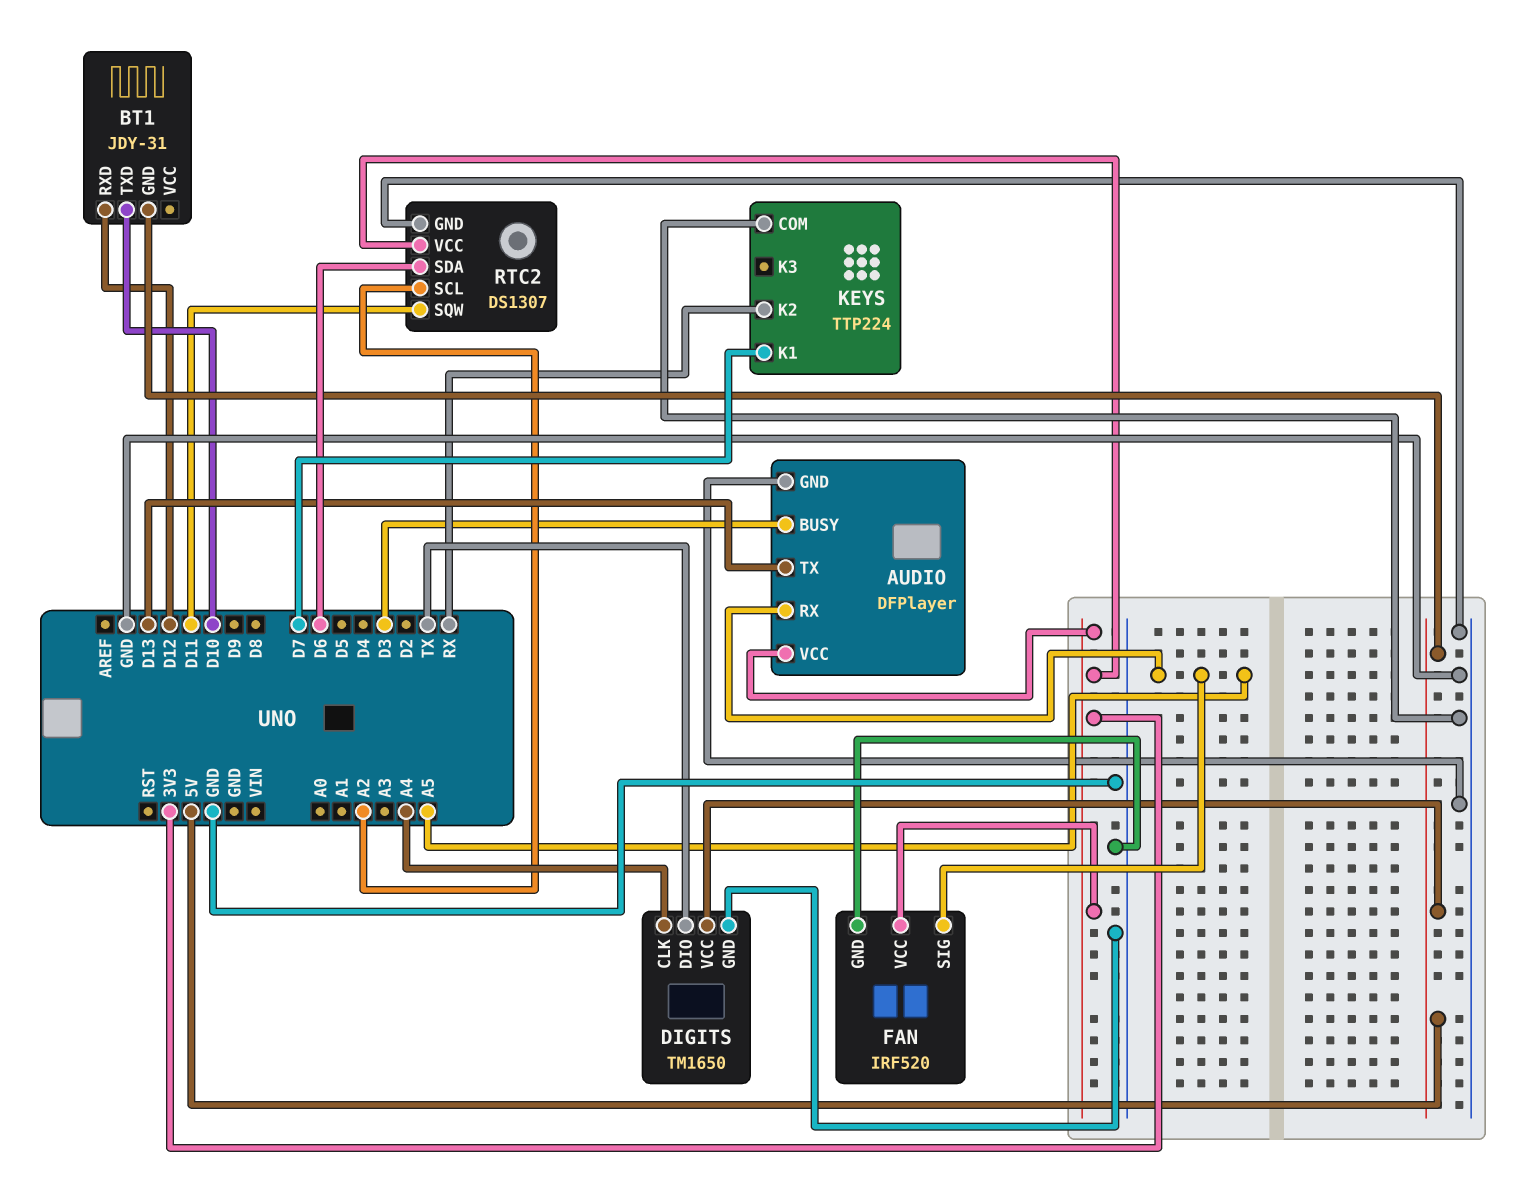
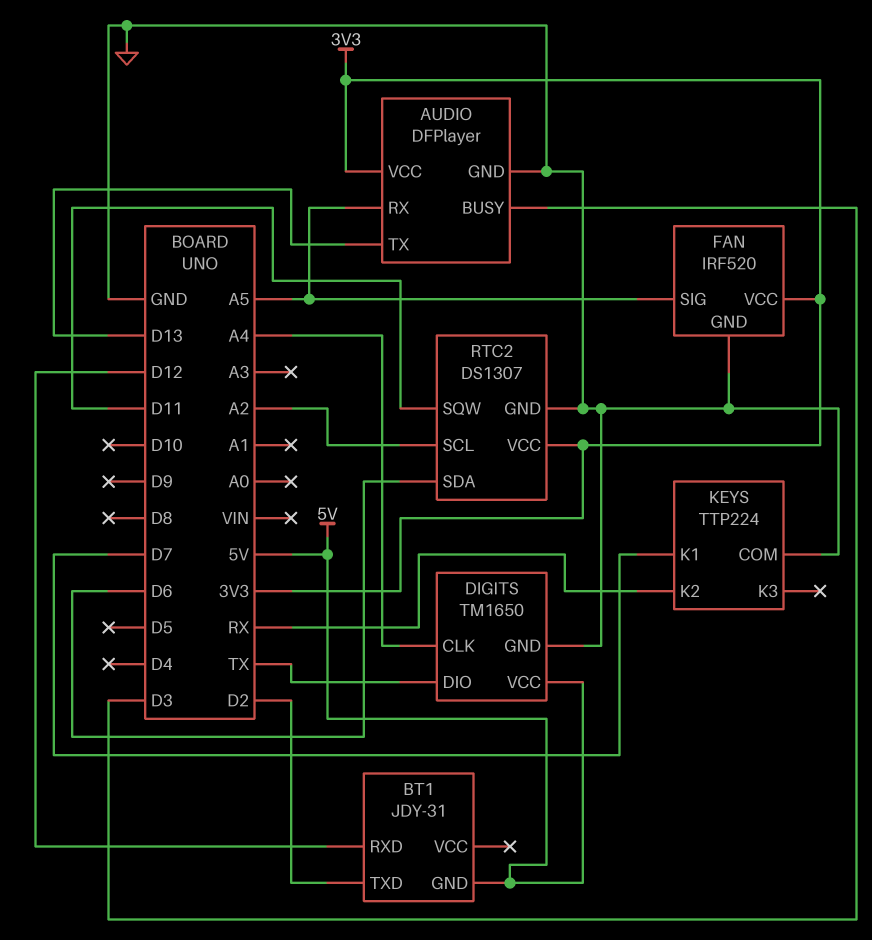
BT1 pin TXD: D10 -> D2

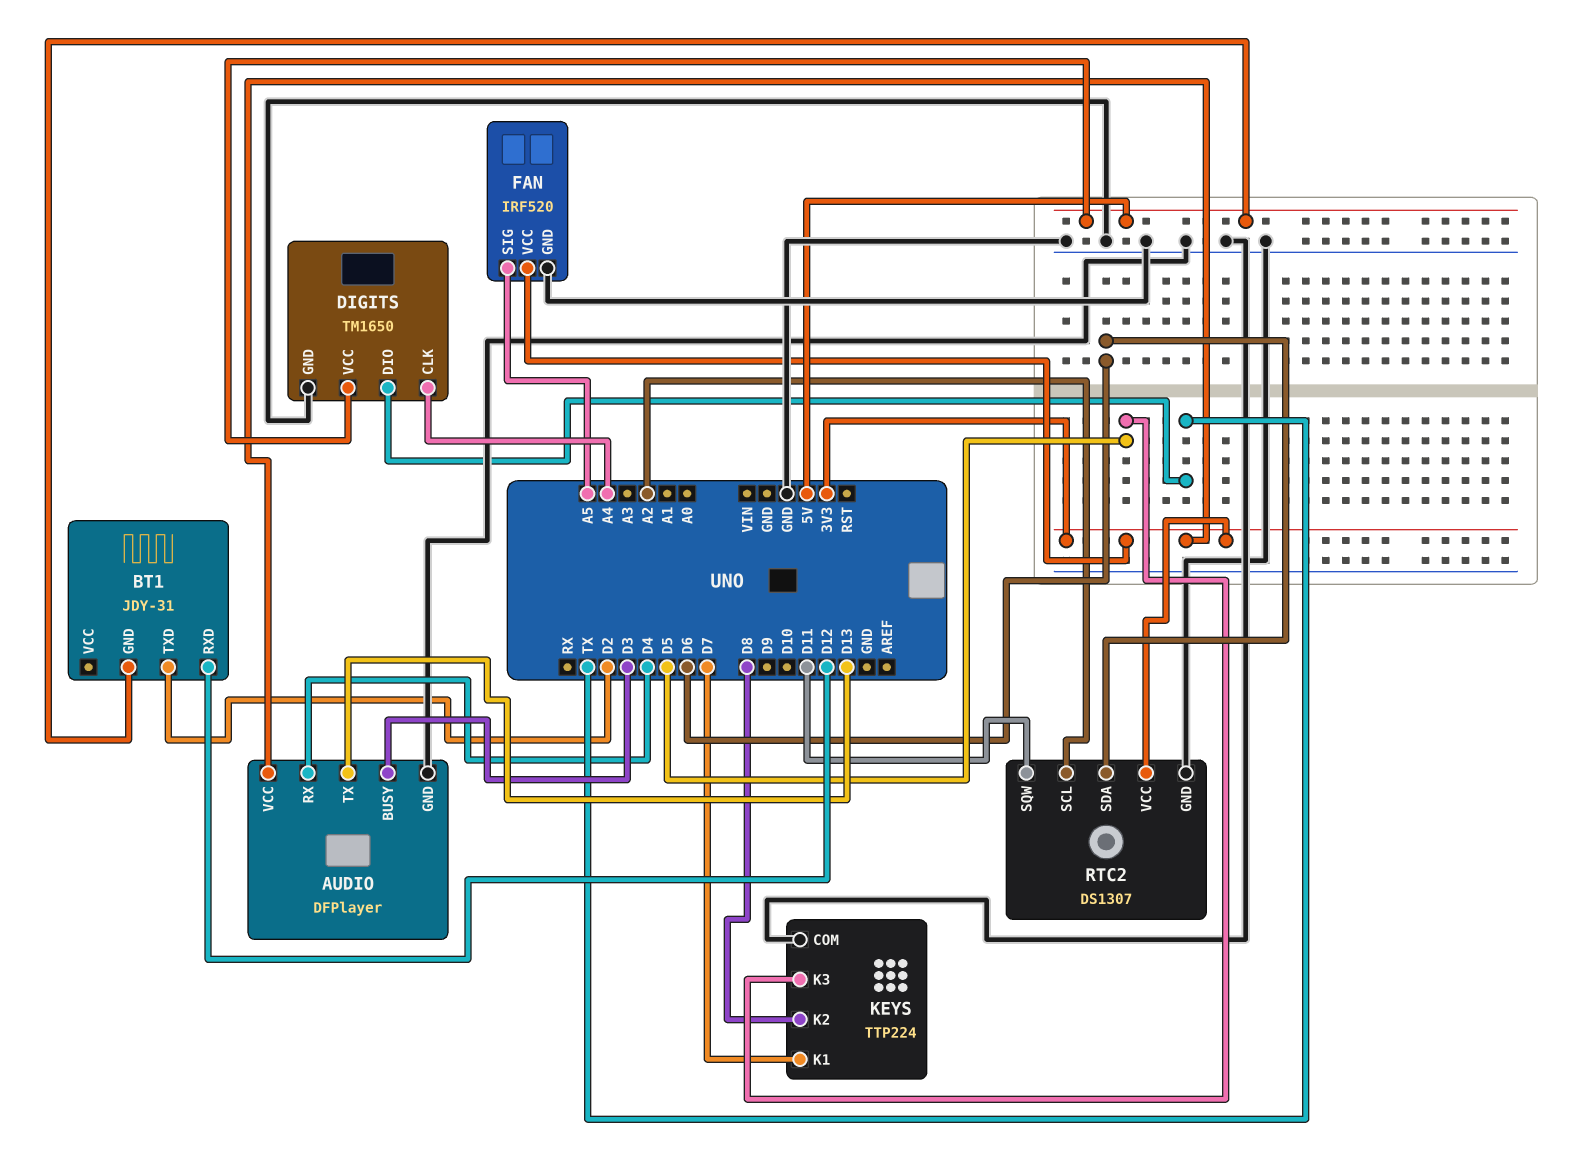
AUDIO pin RX: A5 -> D4
KEYS pin K2: RX -> D8
KEYS pin K3: none -> D5

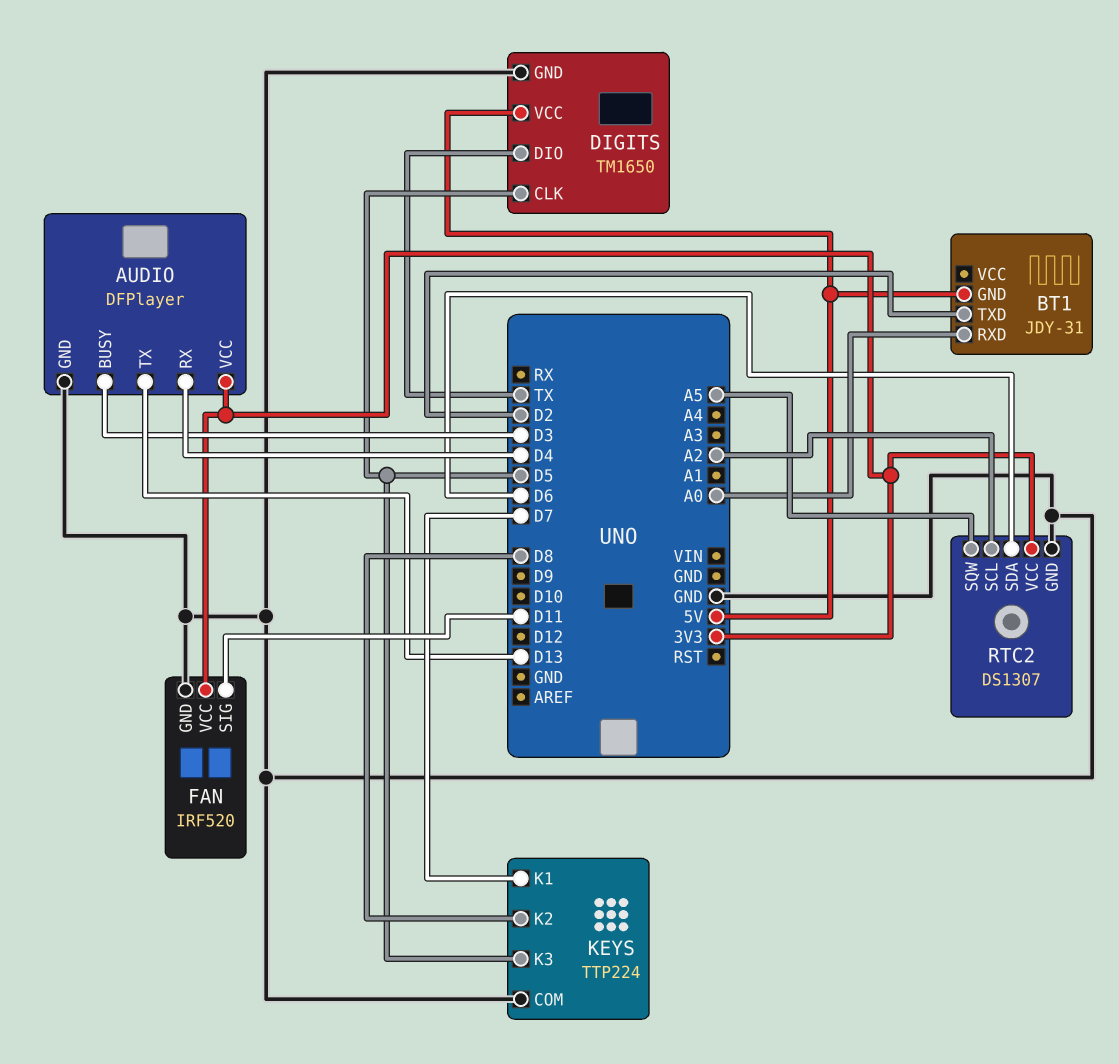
BT1 pin RXD: D12 -> A0
DIGITS pin CLK: A4 -> D5
FAN pin SIG: A5 -> D11
RTC2 pin SQW: D11 -> A5

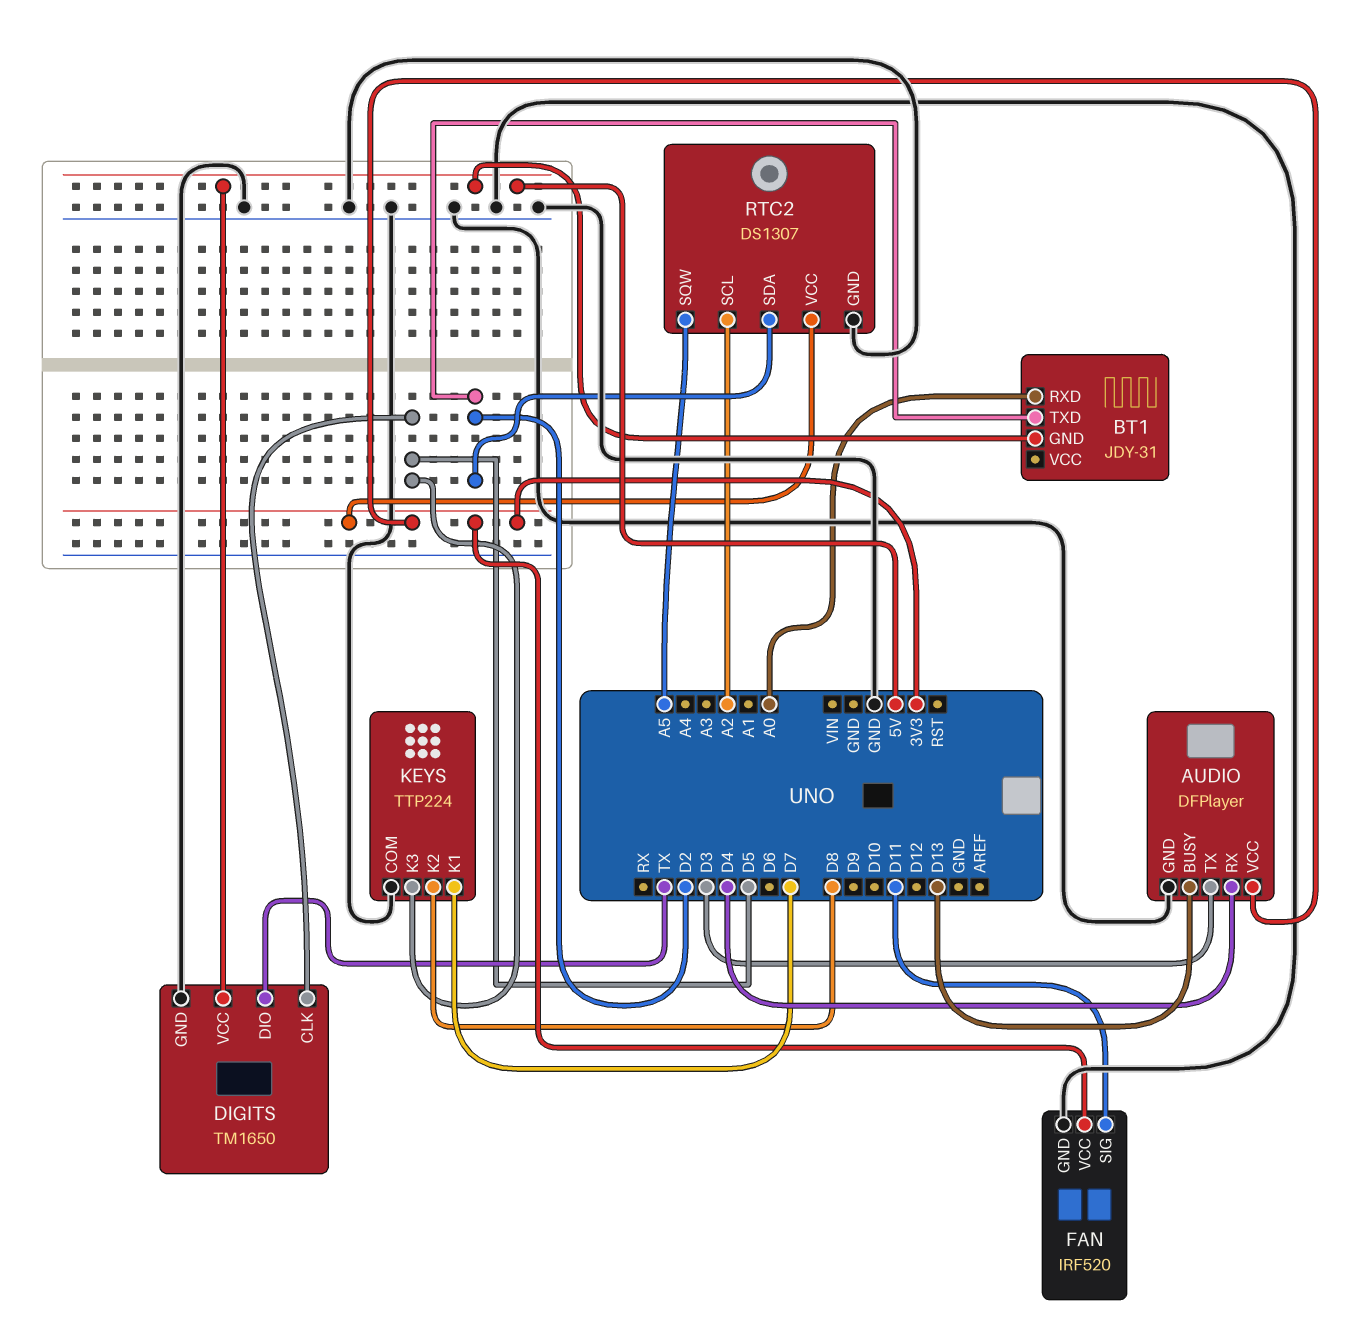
AUDIO pin BUSY: D3 -> D13
AUDIO pin TX: D13 -> D3
RTC2 pin SDA: D6 -> D2

